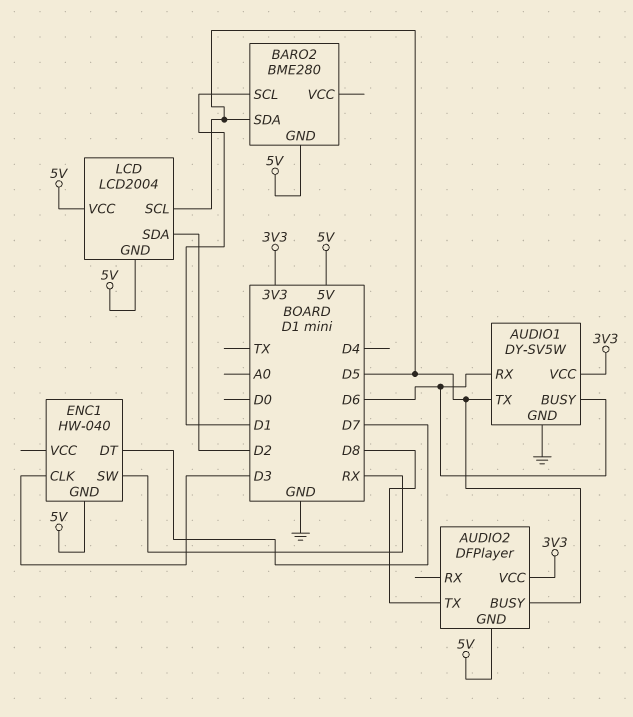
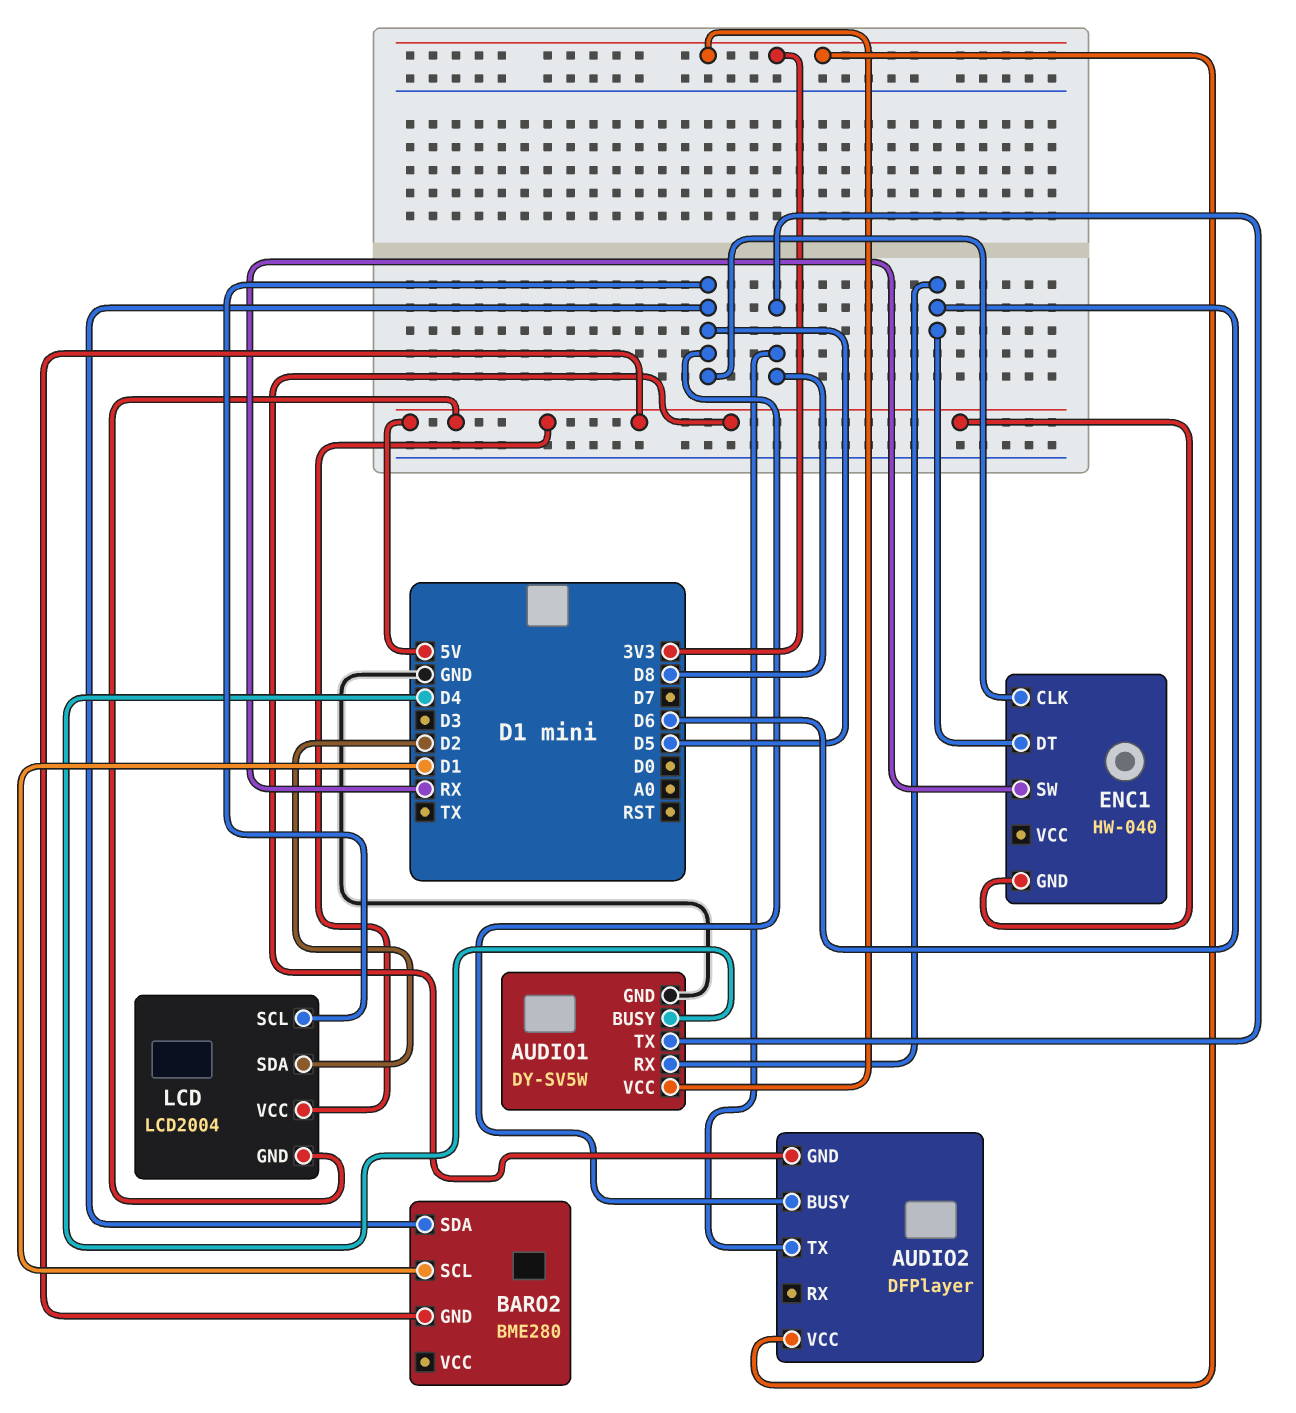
AUDIO1 pin BUSY: D6 -> D4
AUDIO1 pin TX: D5 -> D8
ENC1 pin CLK: D3 -> D5
ENC1 pin DT: D7 -> D6

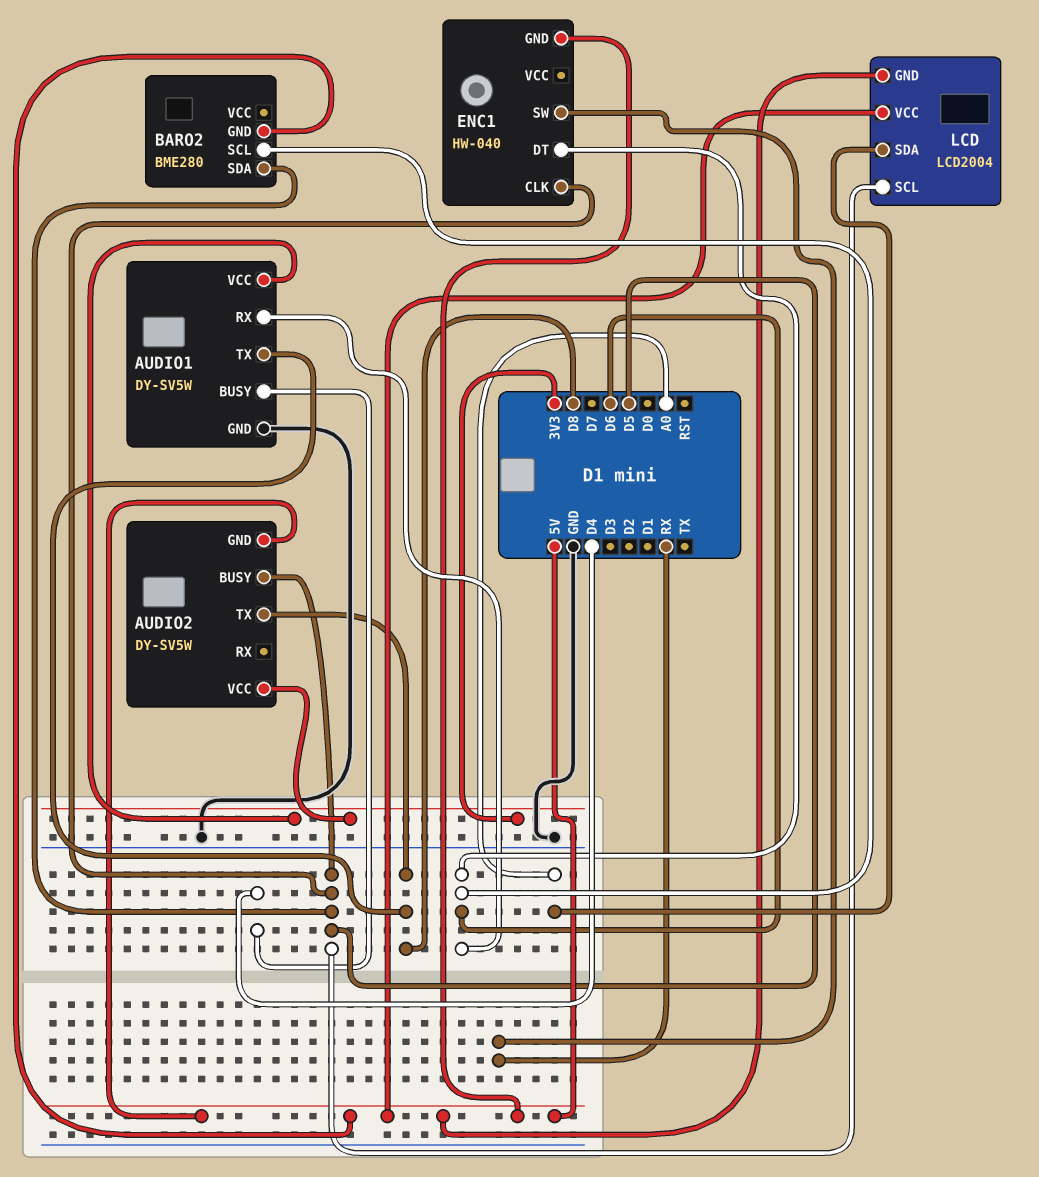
AUDIO2: DFPlayer -> DY-SV5W
BARO2 pin SCL: D1 -> D6
LCD pin SDA: D2 -> A0

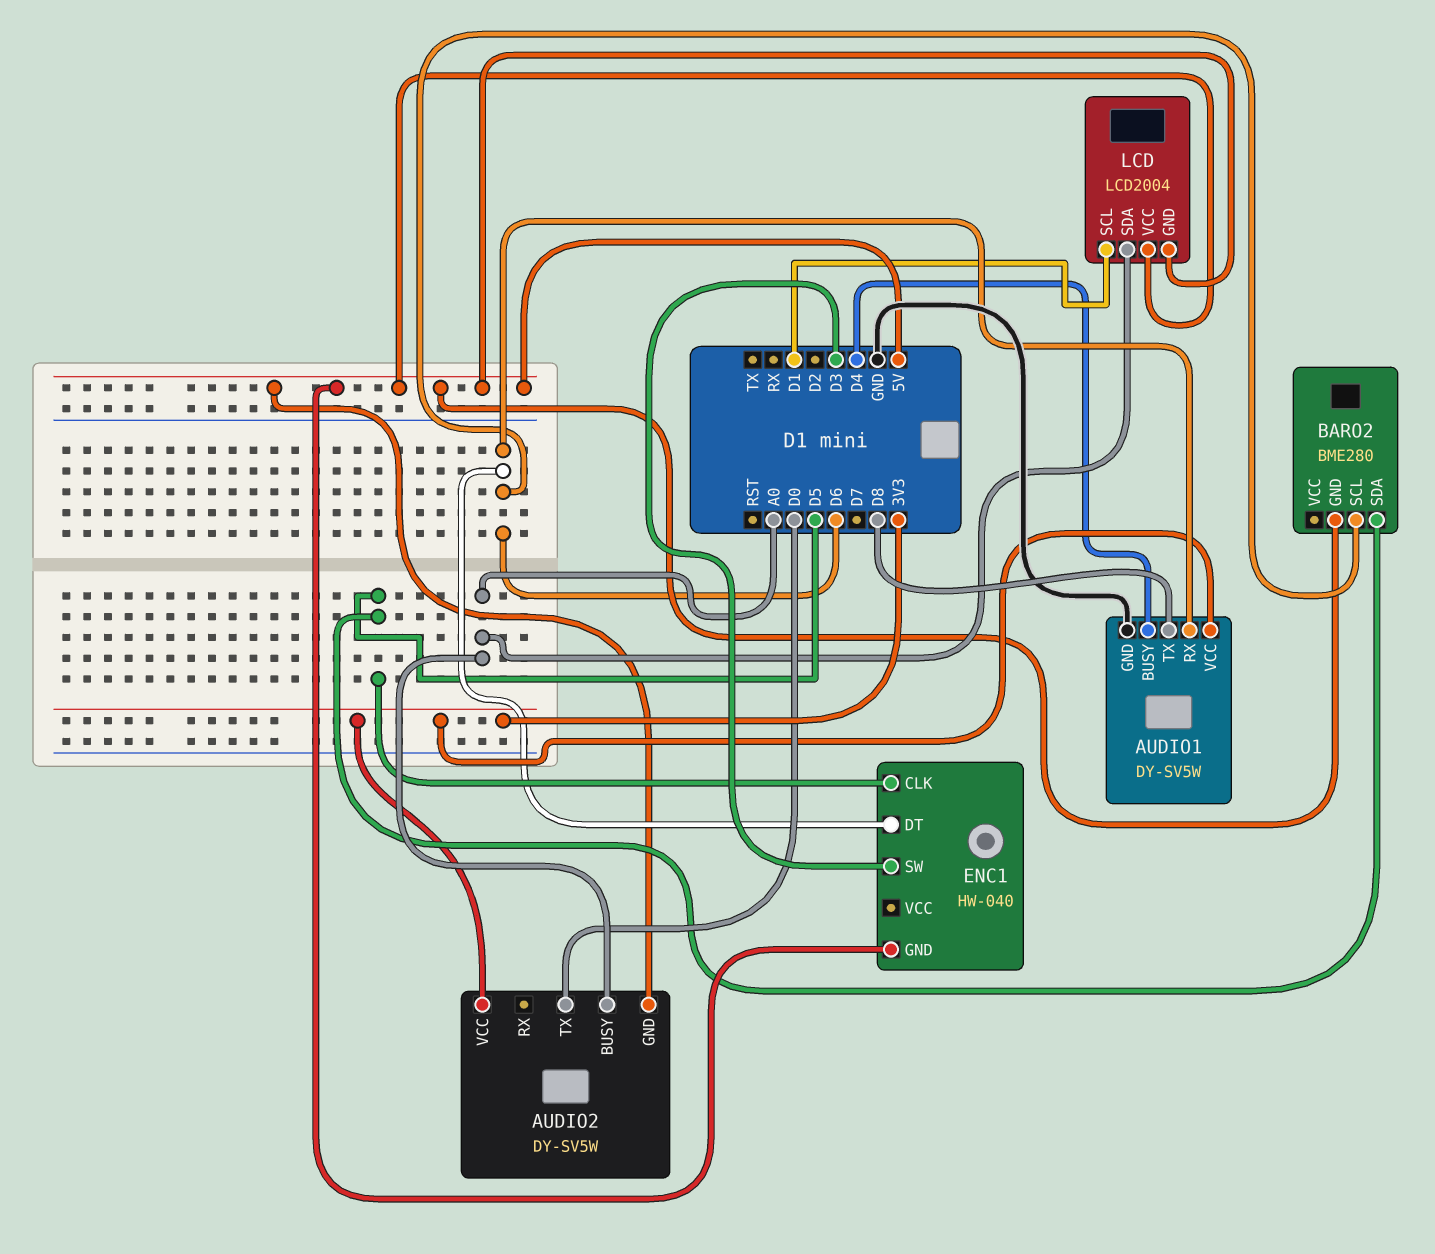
AUDIO2 pin BUSY: D5 -> A0
AUDIO2 pin TX: D8 -> D0
ENC1 pin SW: RX -> D3
LCD pin SCL: D5 -> D1

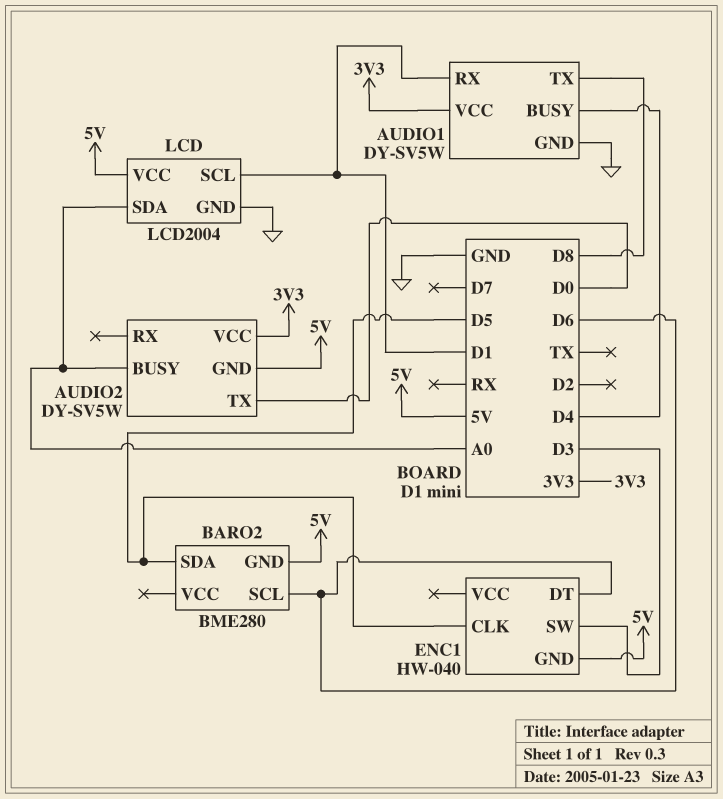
AUDIO1 pin RX: D6 -> D1
LCD pin GND: 5V -> GND

